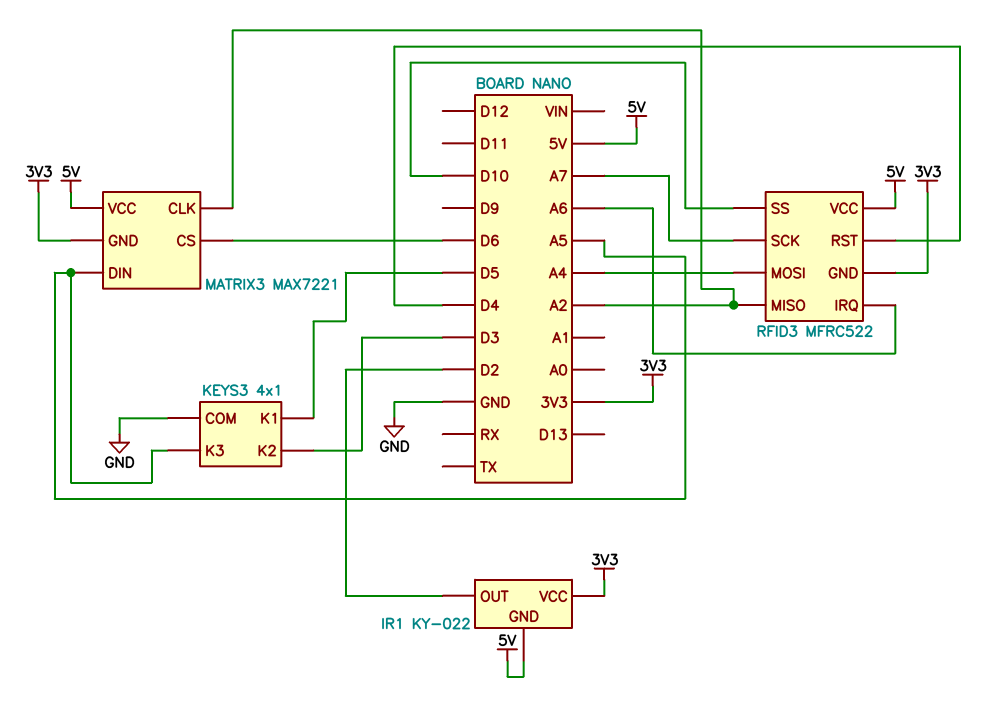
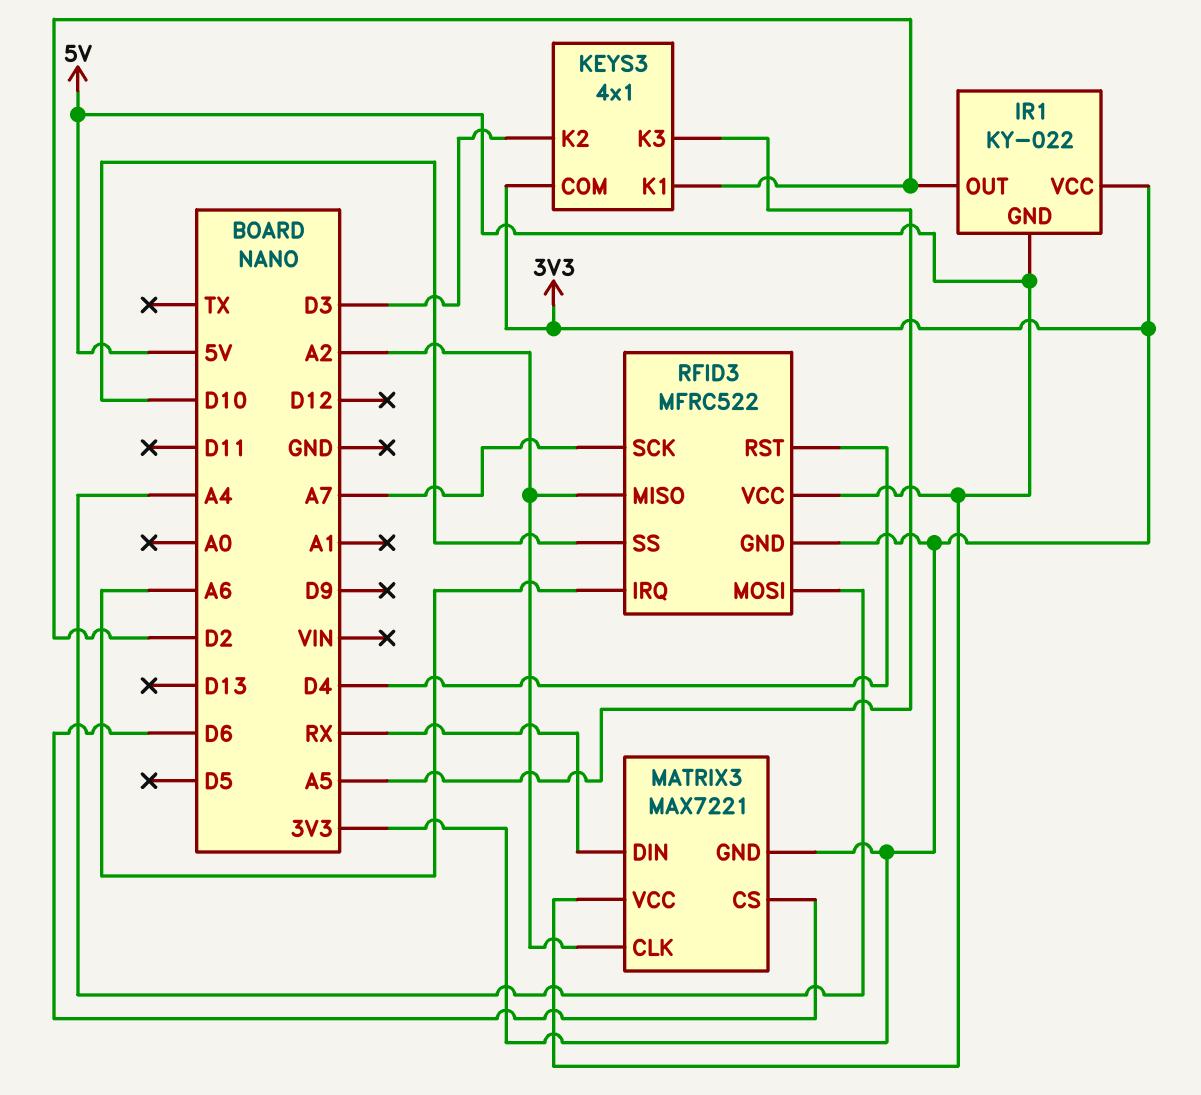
KEYS3 pin COM: GND -> 3V3
KEYS3 pin K1: D5 -> D2
MATRIX3 pin DIN: A5 -> RX

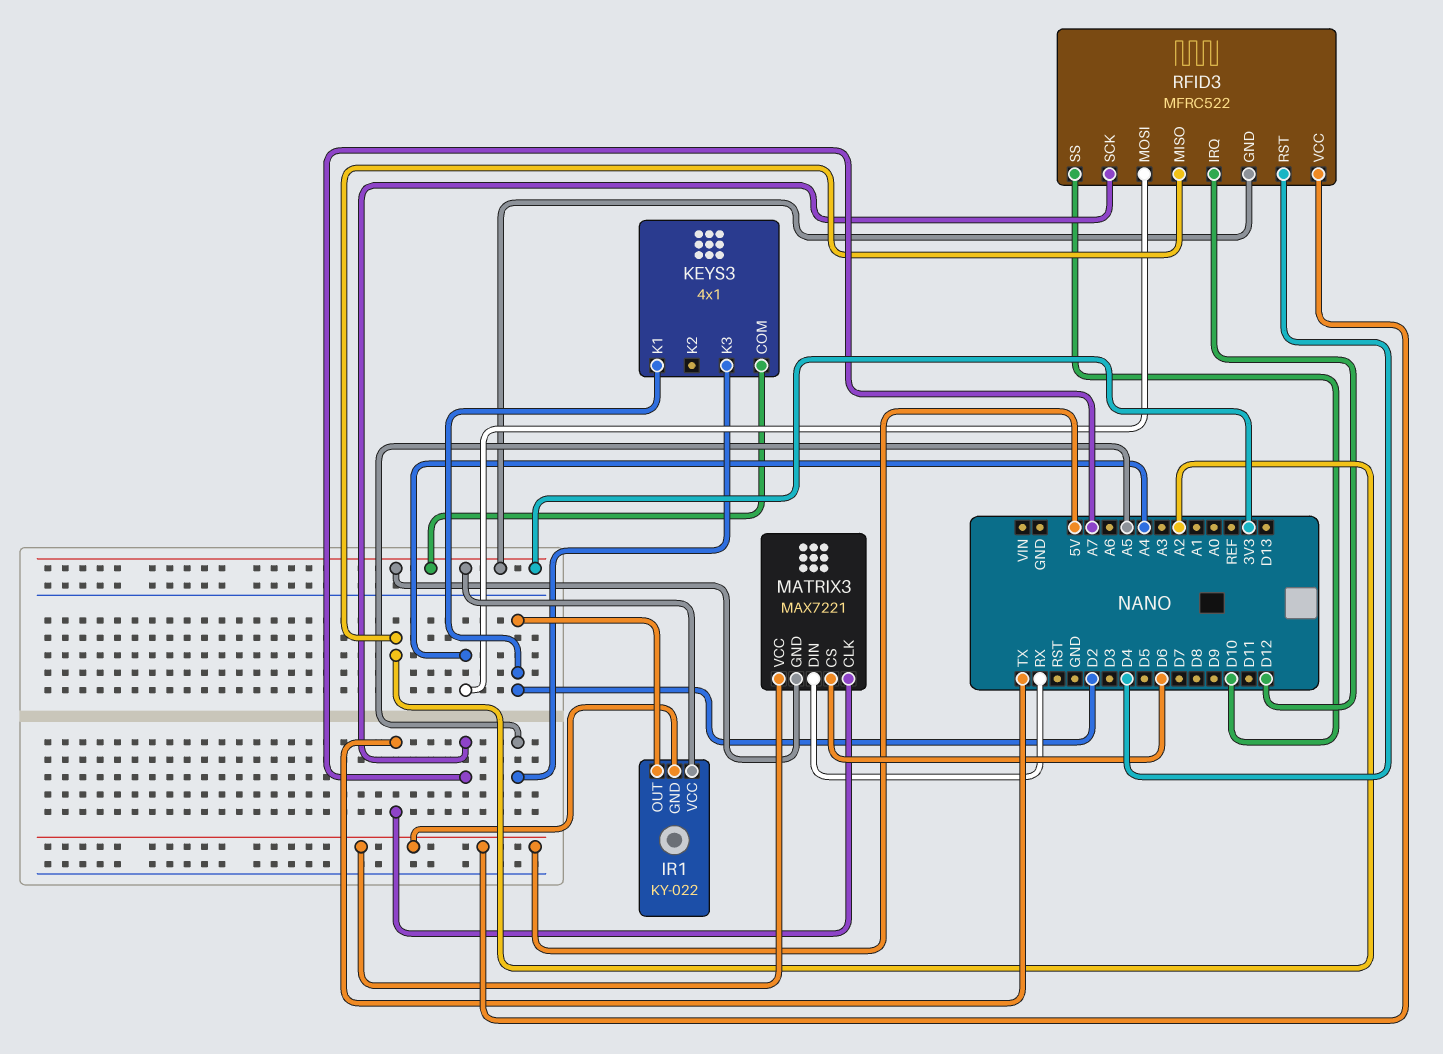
KEYS3 pin K2: D3 -> none
MATRIX3 pin CLK: A2 -> TX
RFID3 pin IRQ: A6 -> D12

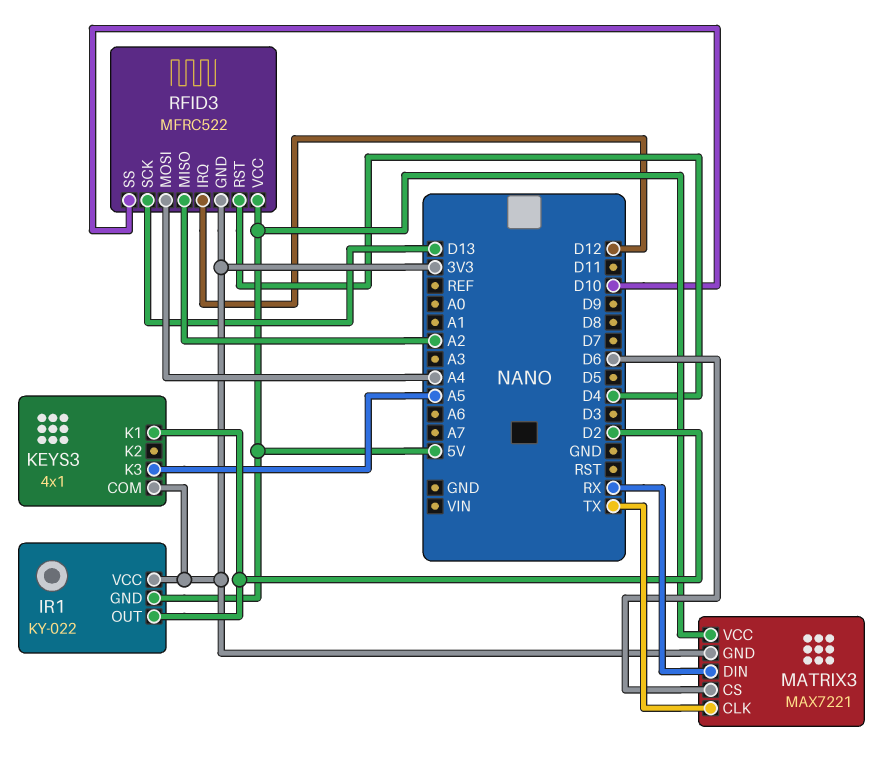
RFID3 pin SCK: A7 -> D13

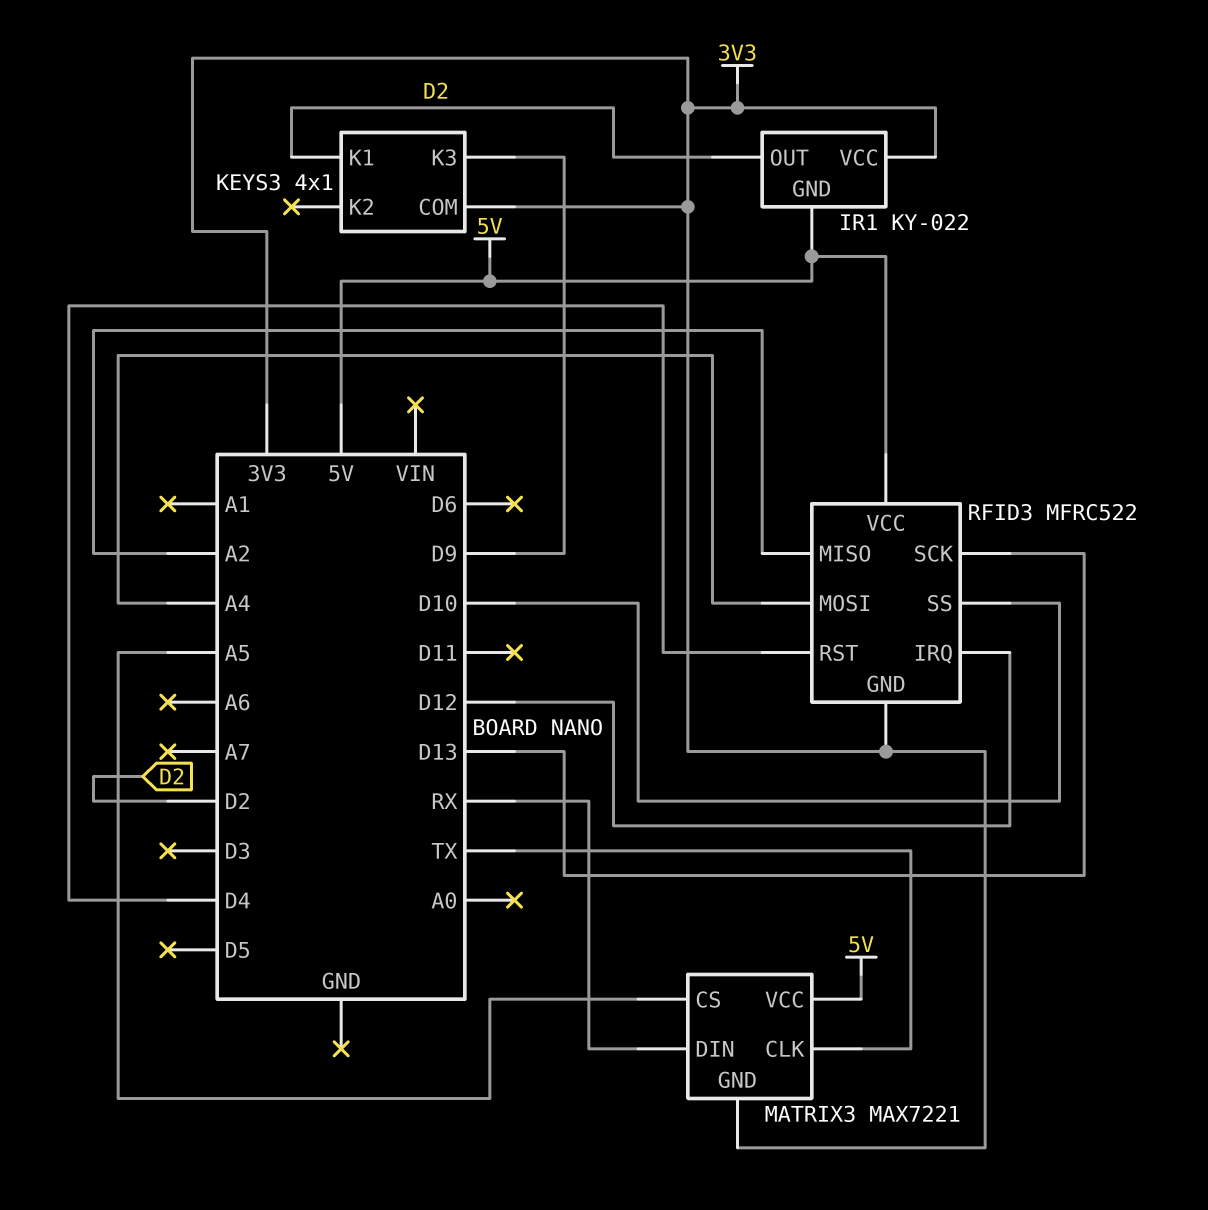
KEYS3 pin K3: A5 -> D9
MATRIX3 pin CS: D6 -> A5

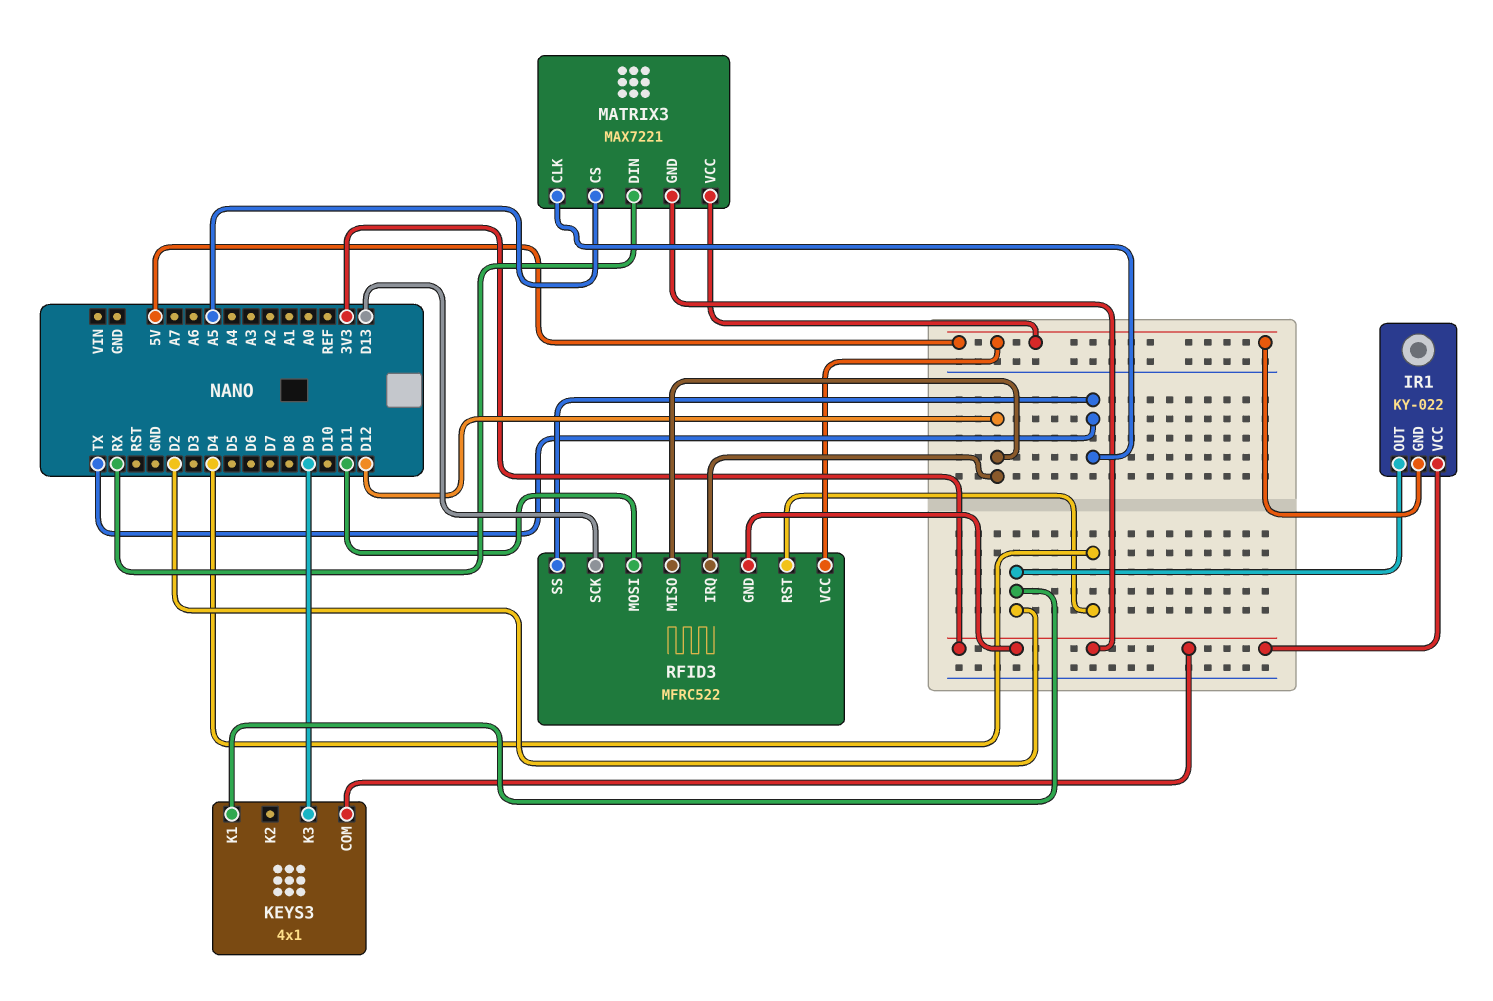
RFID3 pin MISO: A2 -> D12
RFID3 pin MOSI: A4 -> D11
RFID3 pin SS: D10 -> TX

